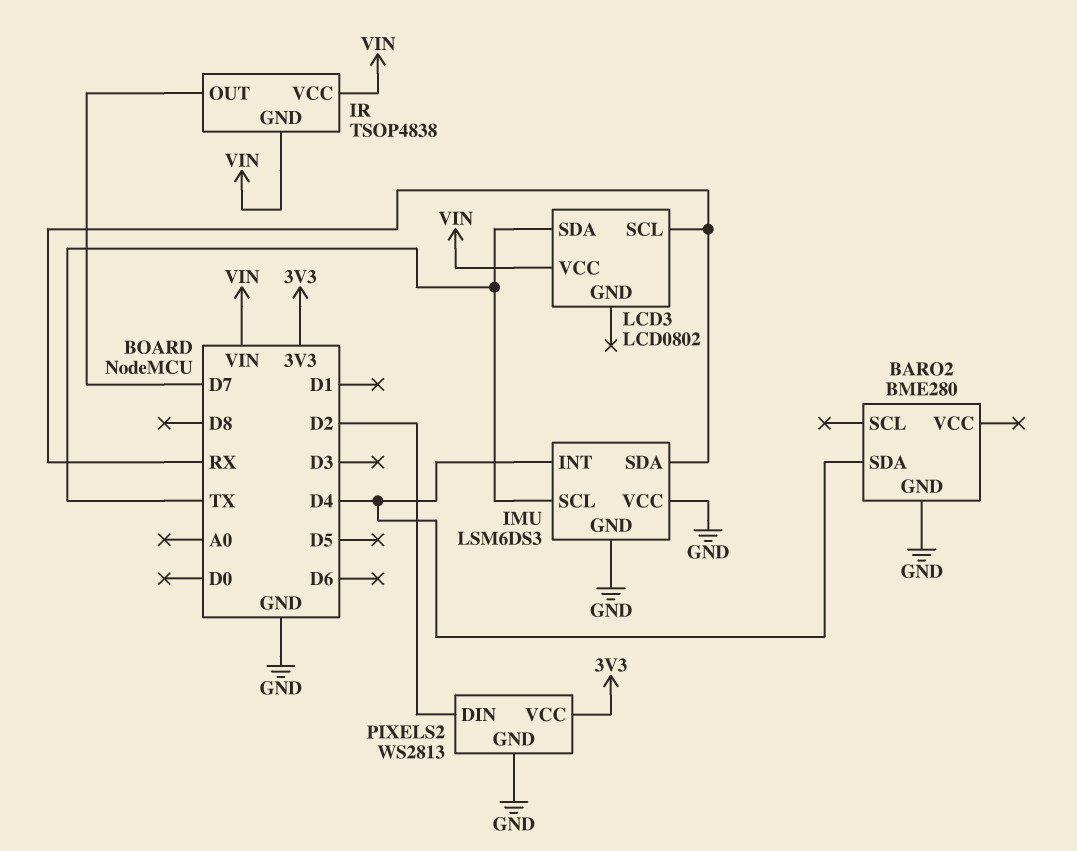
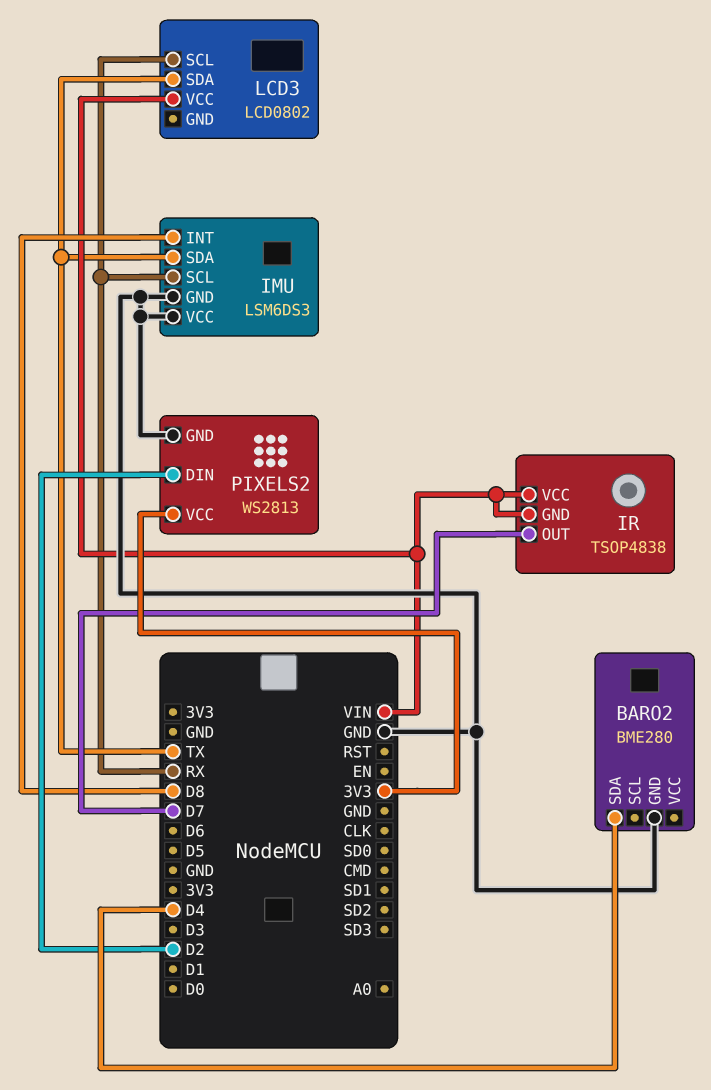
IMU pin INT: D4 -> D8
IMU pin SCL: TX -> RX
IMU pin SDA: RX -> TX

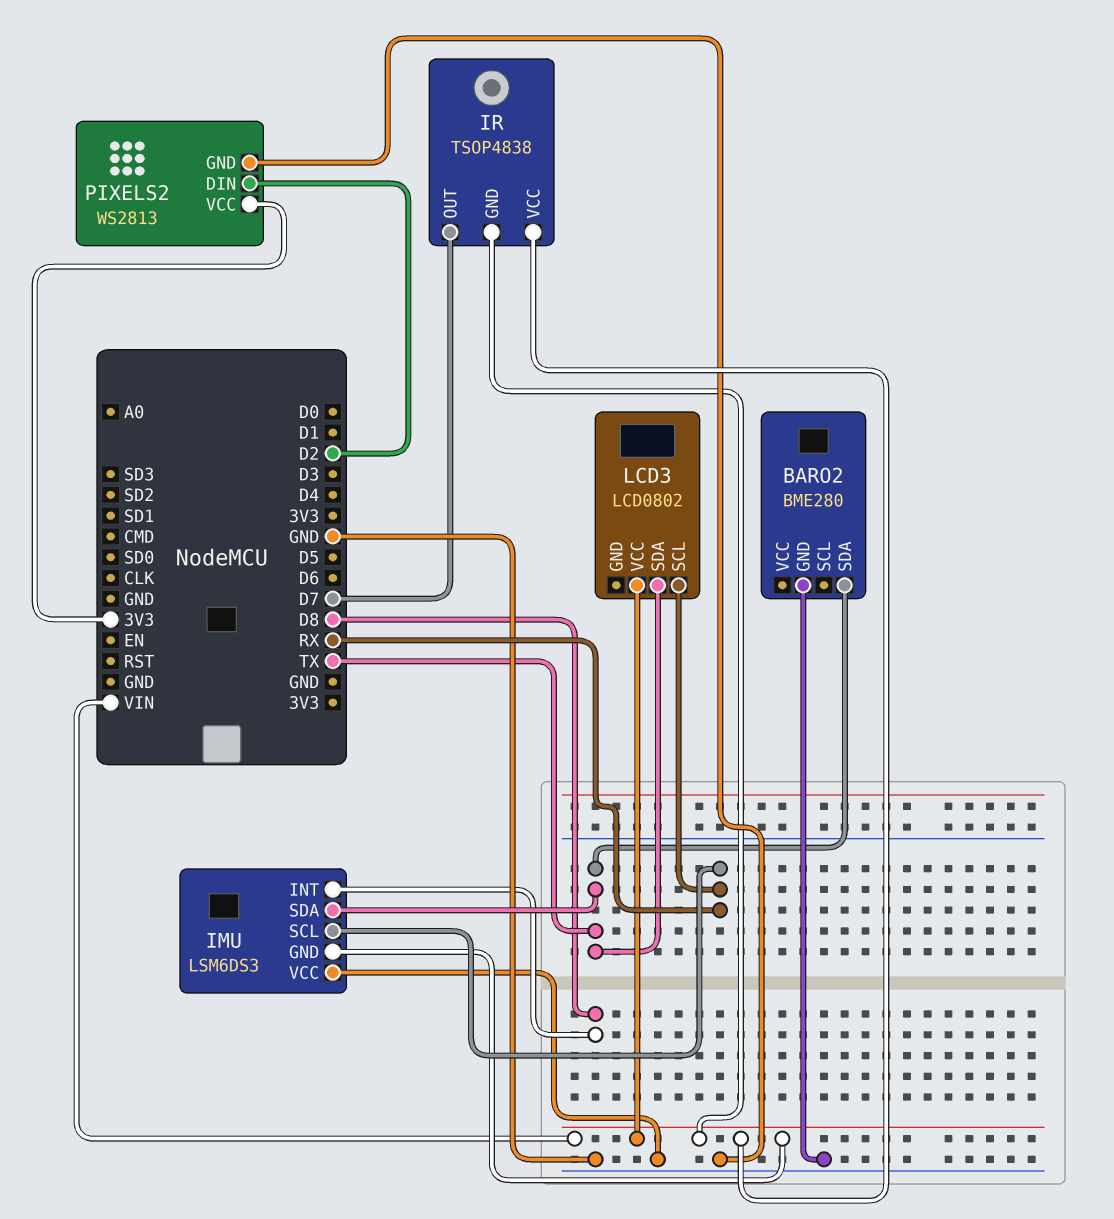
BARO2 pin SDA: D4 -> TX
IMU pin GND: GND -> VIN

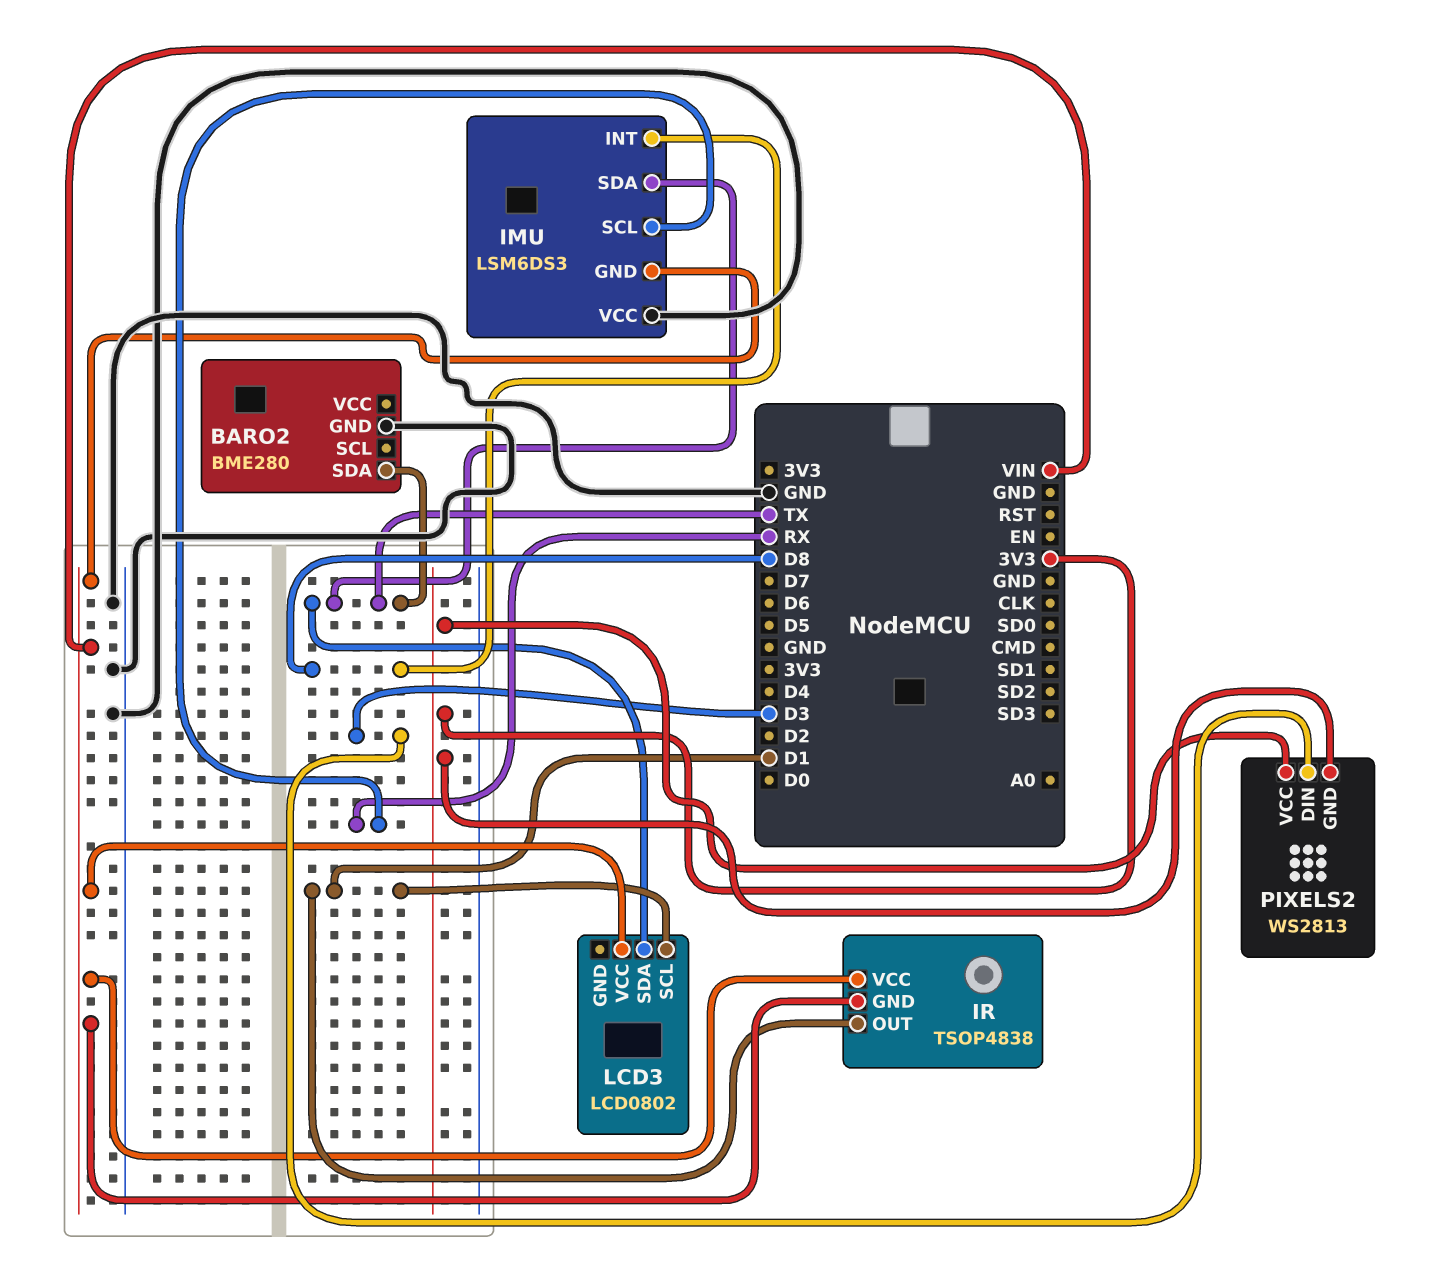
IR pin OUT: D7 -> D1
LCD3 pin SCL: RX -> D1
PIXELS2 pin DIN: D2 -> D3
PIXELS2 pin GND: GND -> 3V3

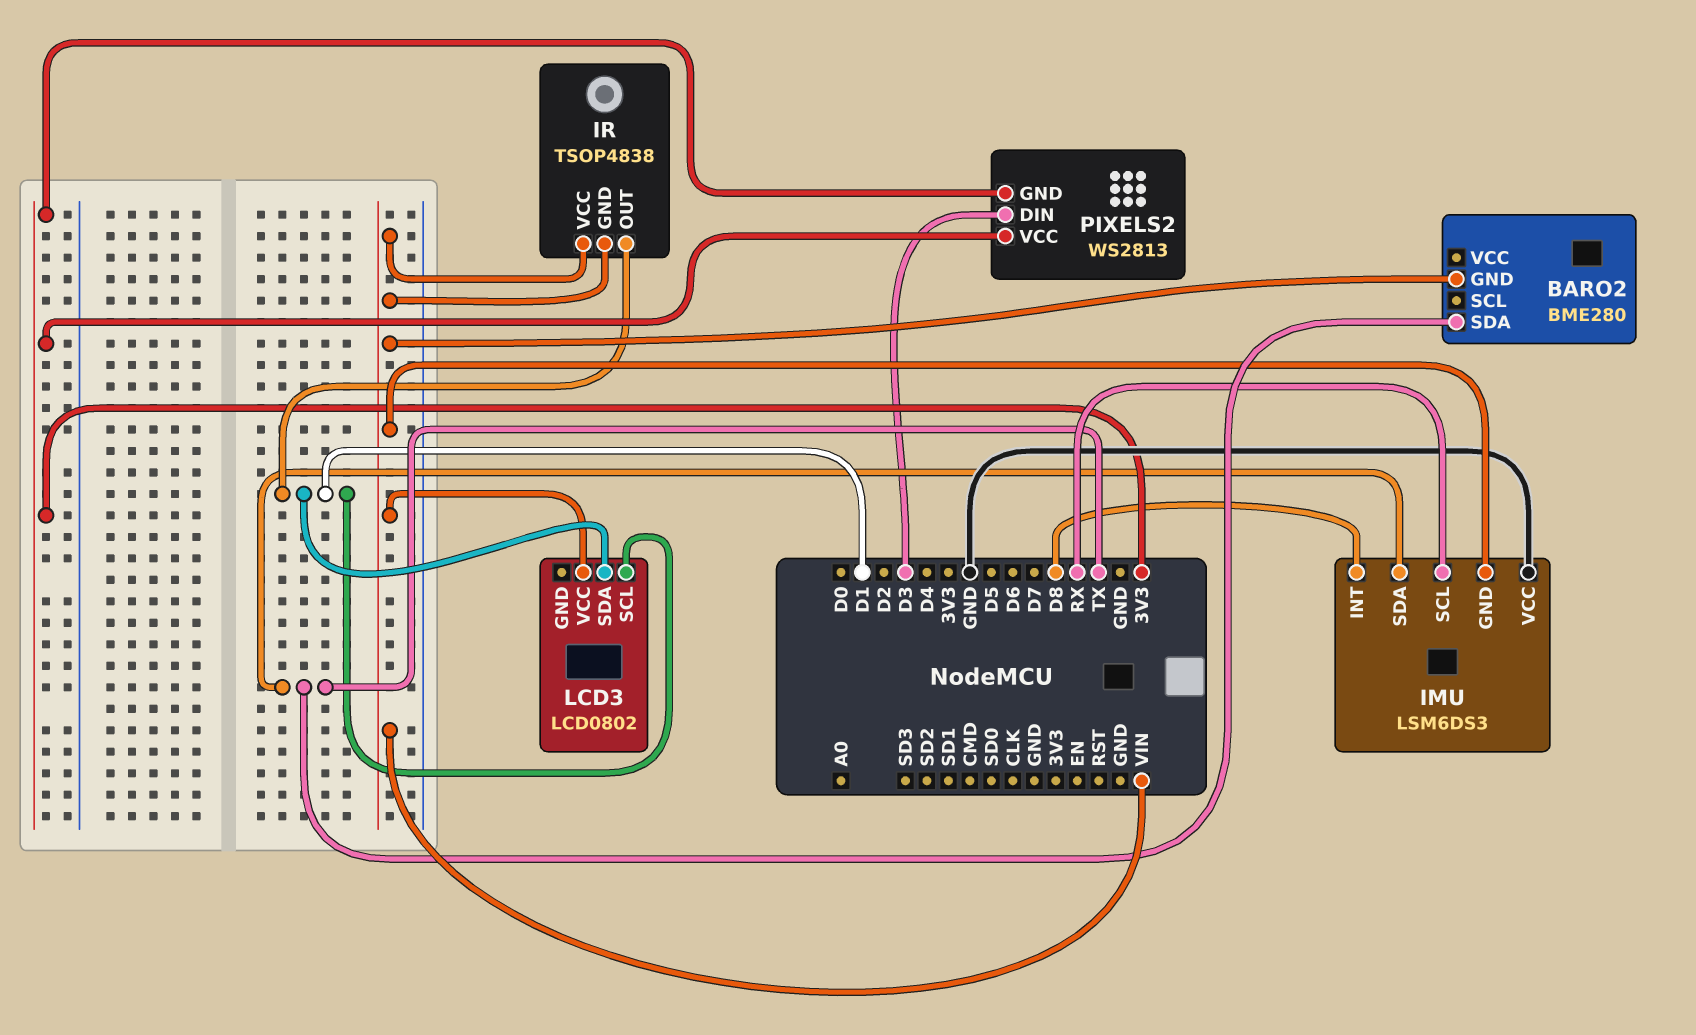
BARO2 pin GND: GND -> VIN
LCD3 pin SDA: TX -> D1

